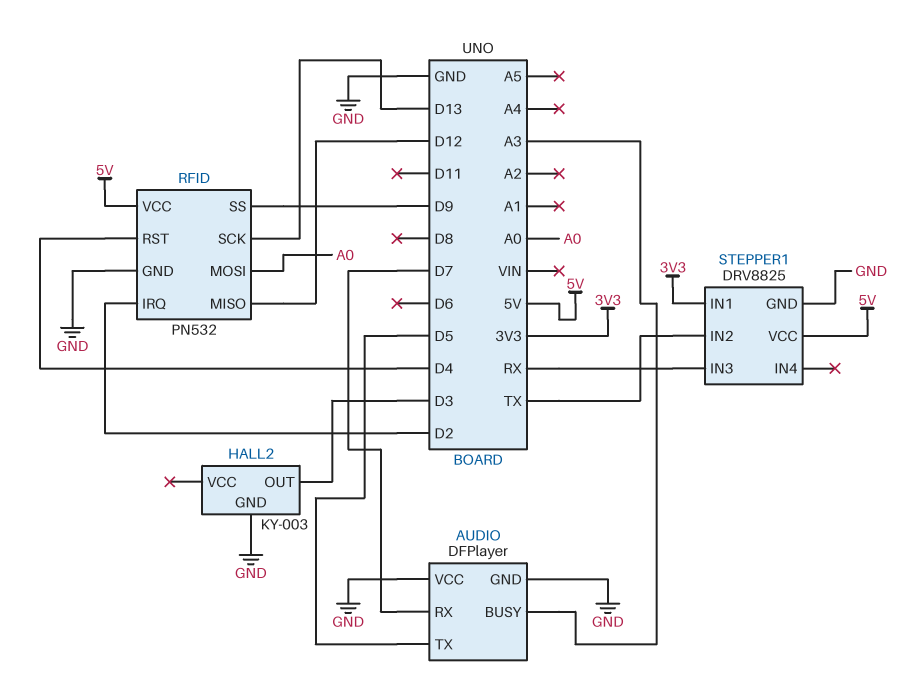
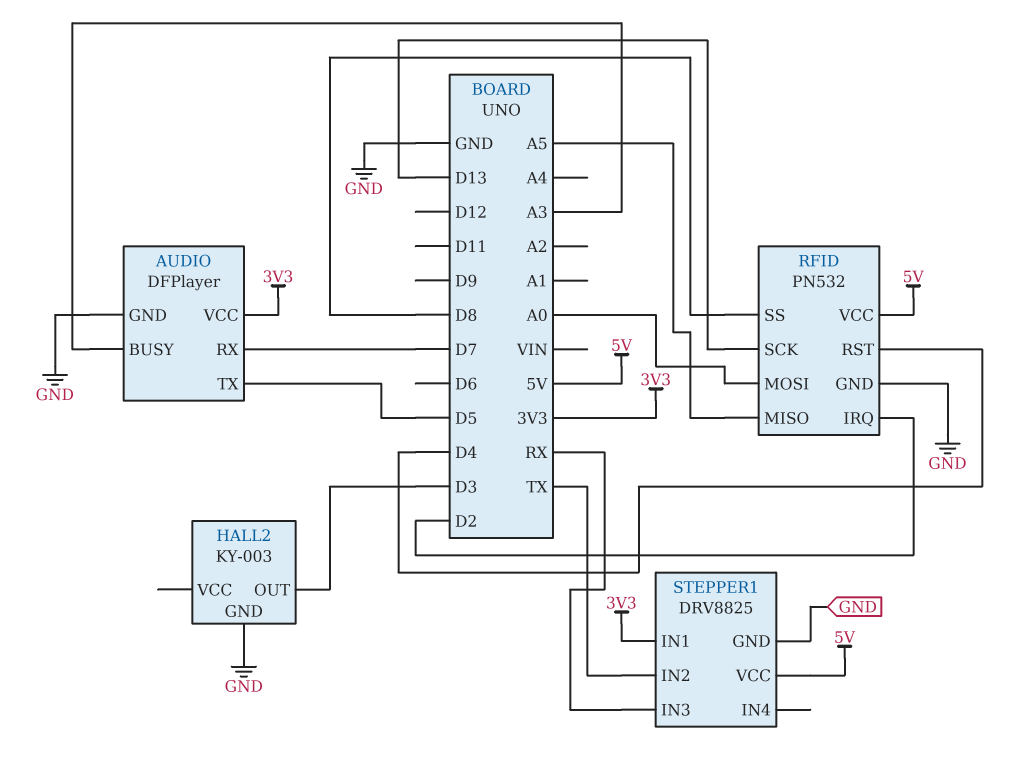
AUDIO pin VCC: GND -> 3V3
RFID pin MISO: D12 -> A5
RFID pin SS: D9 -> D8

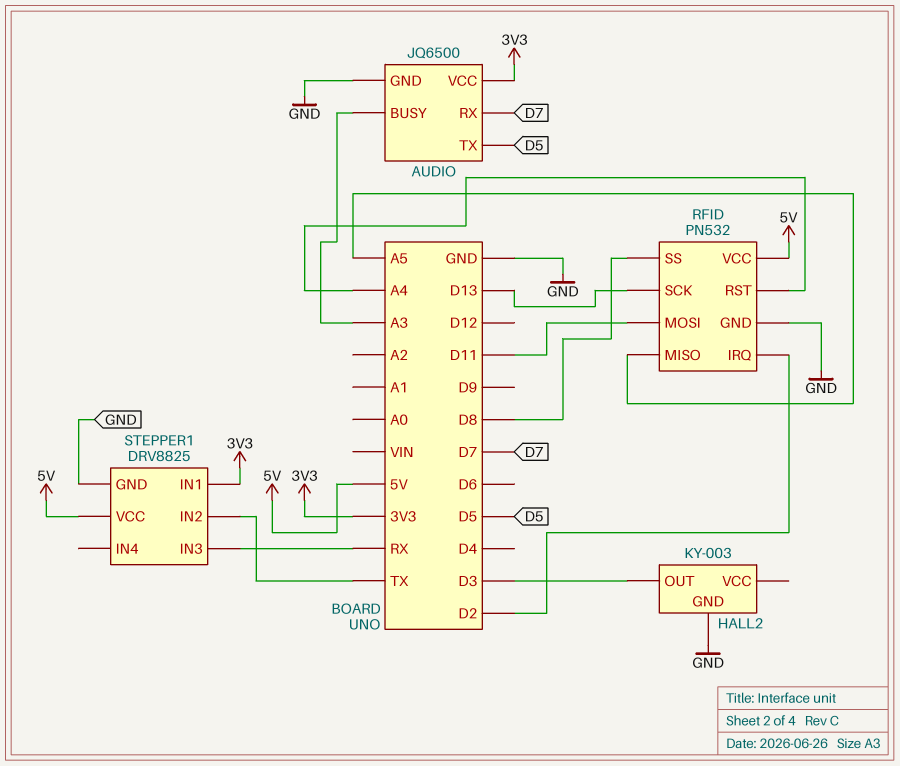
AUDIO: DFPlayer -> JQ6500
RFID pin MOSI: A0 -> D11
RFID pin RST: D4 -> A4

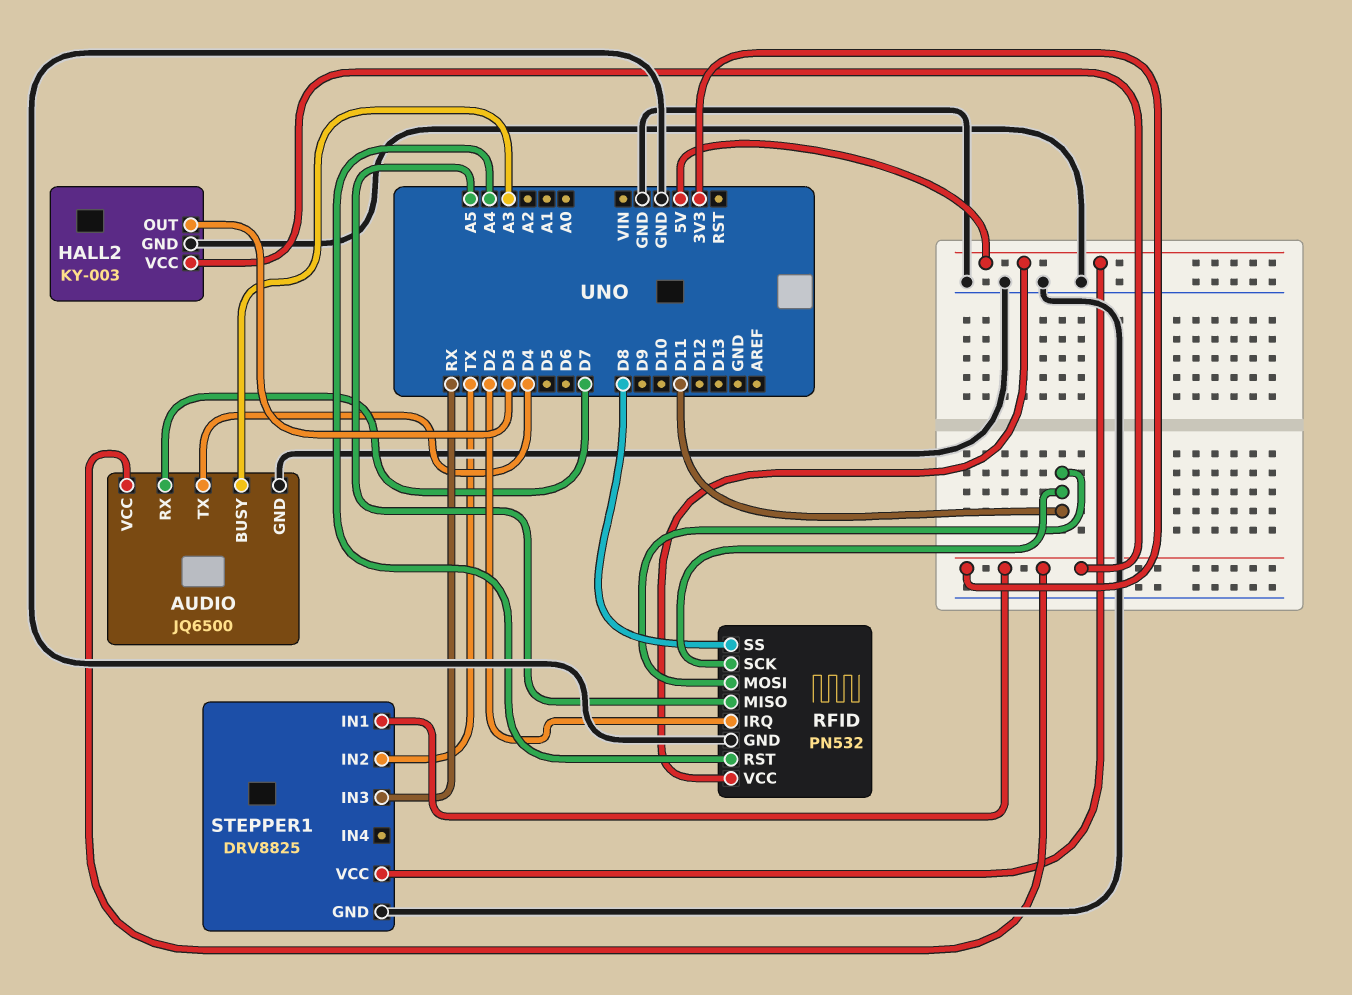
AUDIO pin TX: D5 -> D4
HALL2 pin VCC: none -> 3V3
RFID pin SCK: D13 -> D11

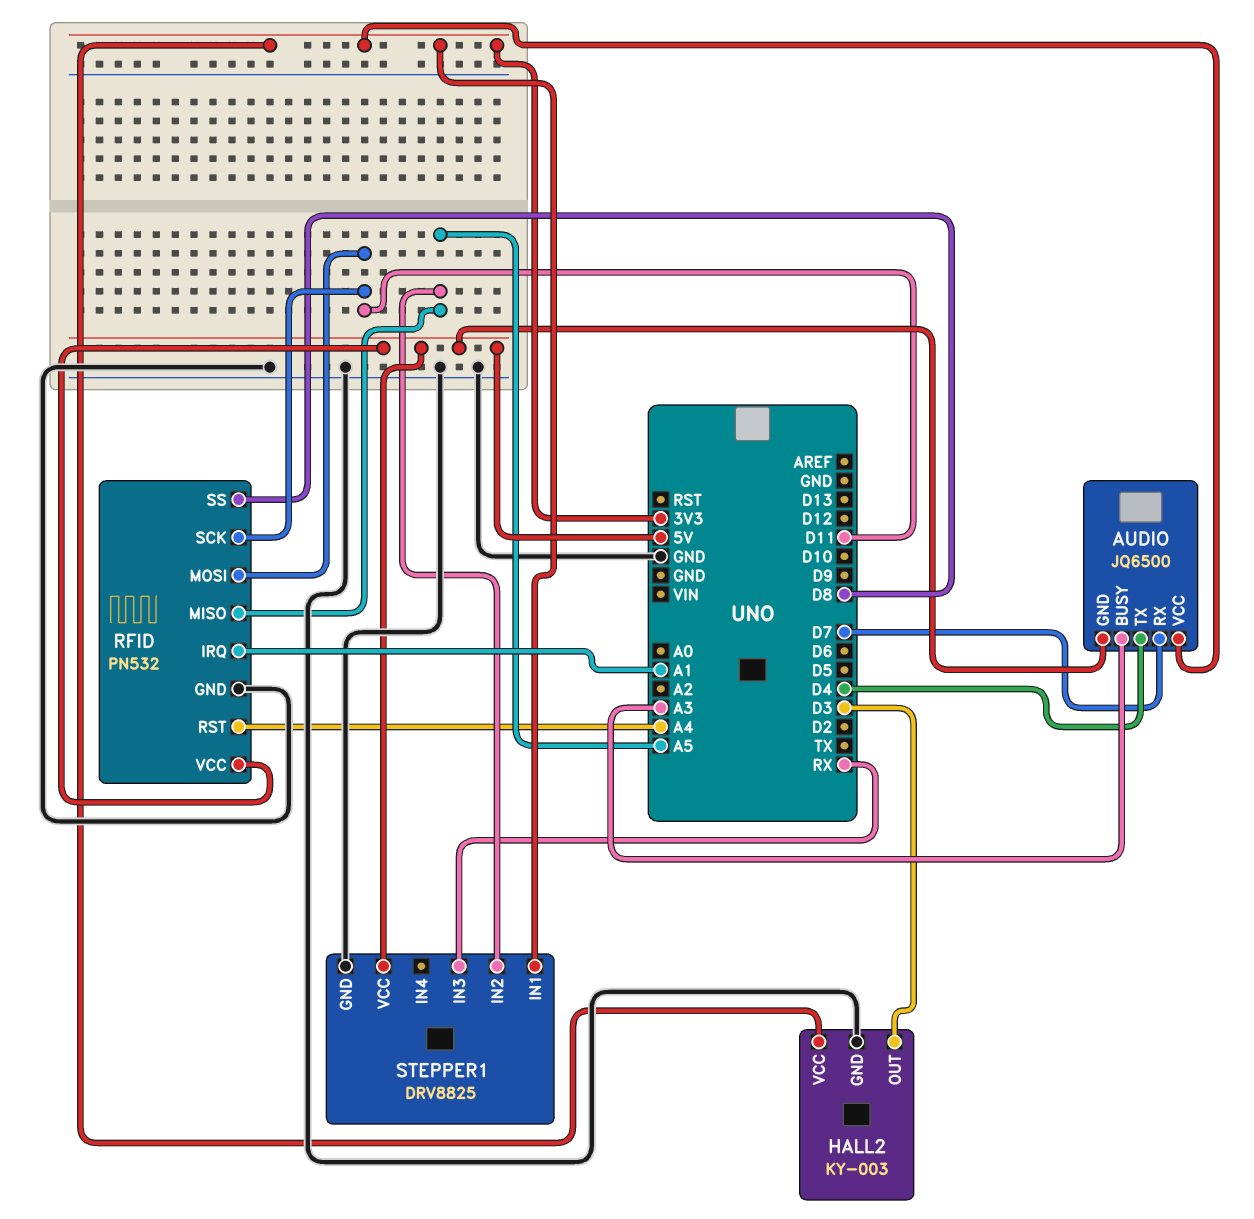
AUDIO pin GND: GND -> 5V
RFID pin IRQ: D2 -> A1
STEPPER1 pin IN2: TX -> A5

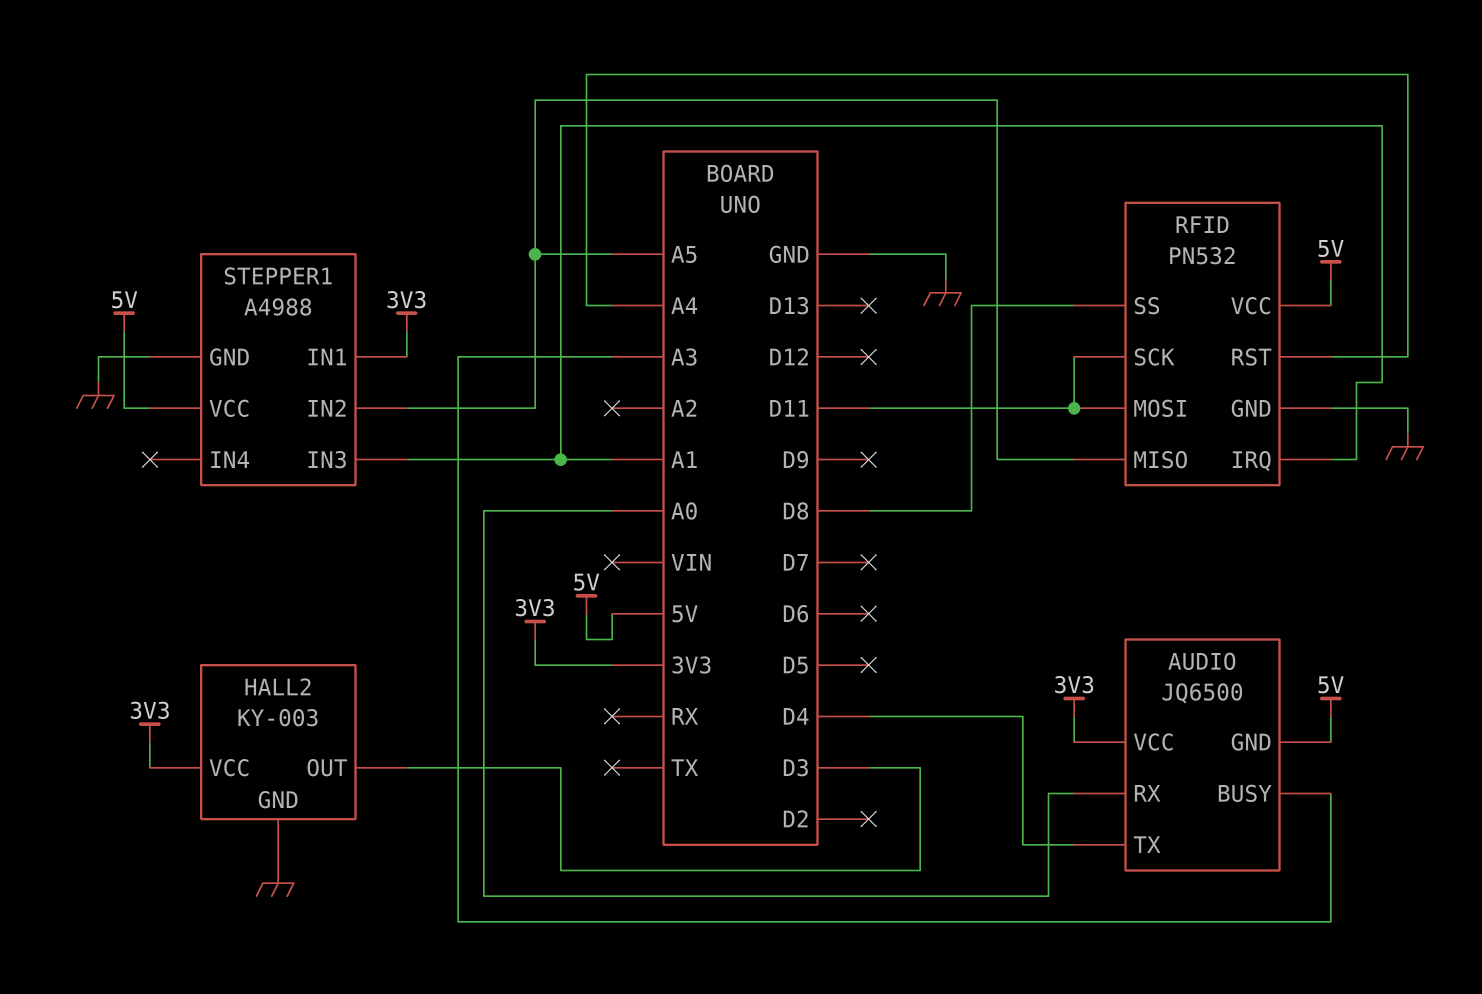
AUDIO pin RX: D7 -> A0
STEPPER1: DRV8825 -> A4988
STEPPER1 pin IN3: RX -> A1

